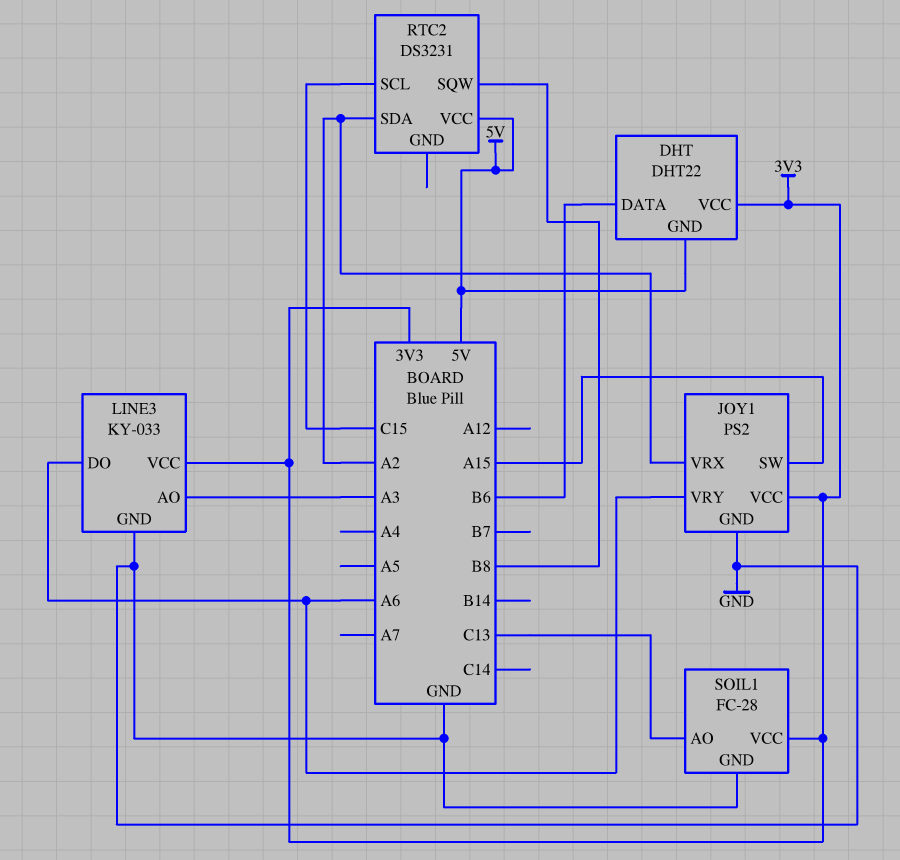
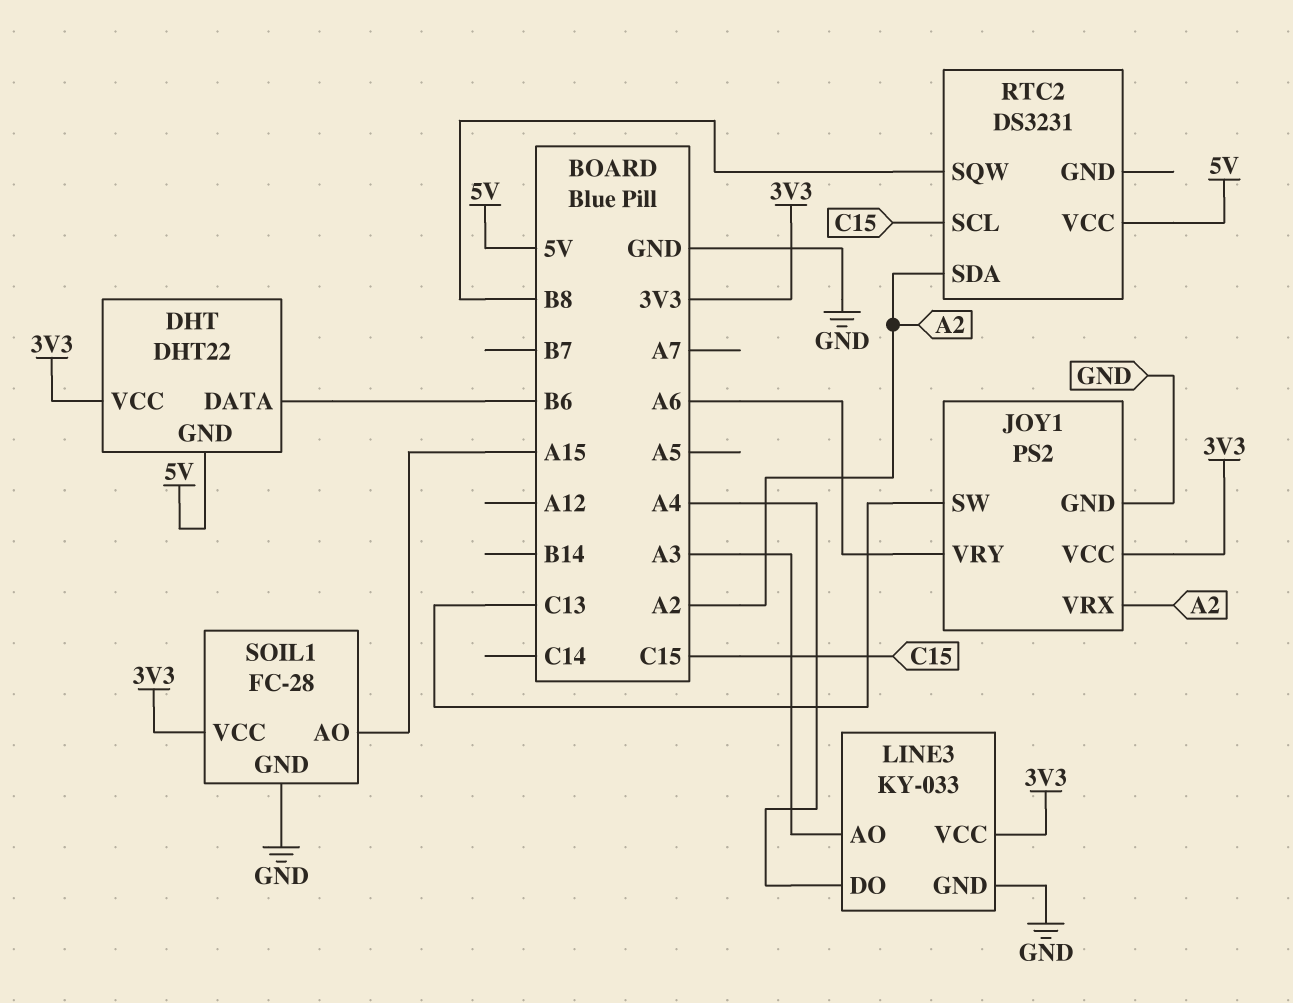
JOY1 pin SW: A15 -> C13
LINE3 pin DO: A6 -> A4
SOIL1 pin AO: C13 -> A15

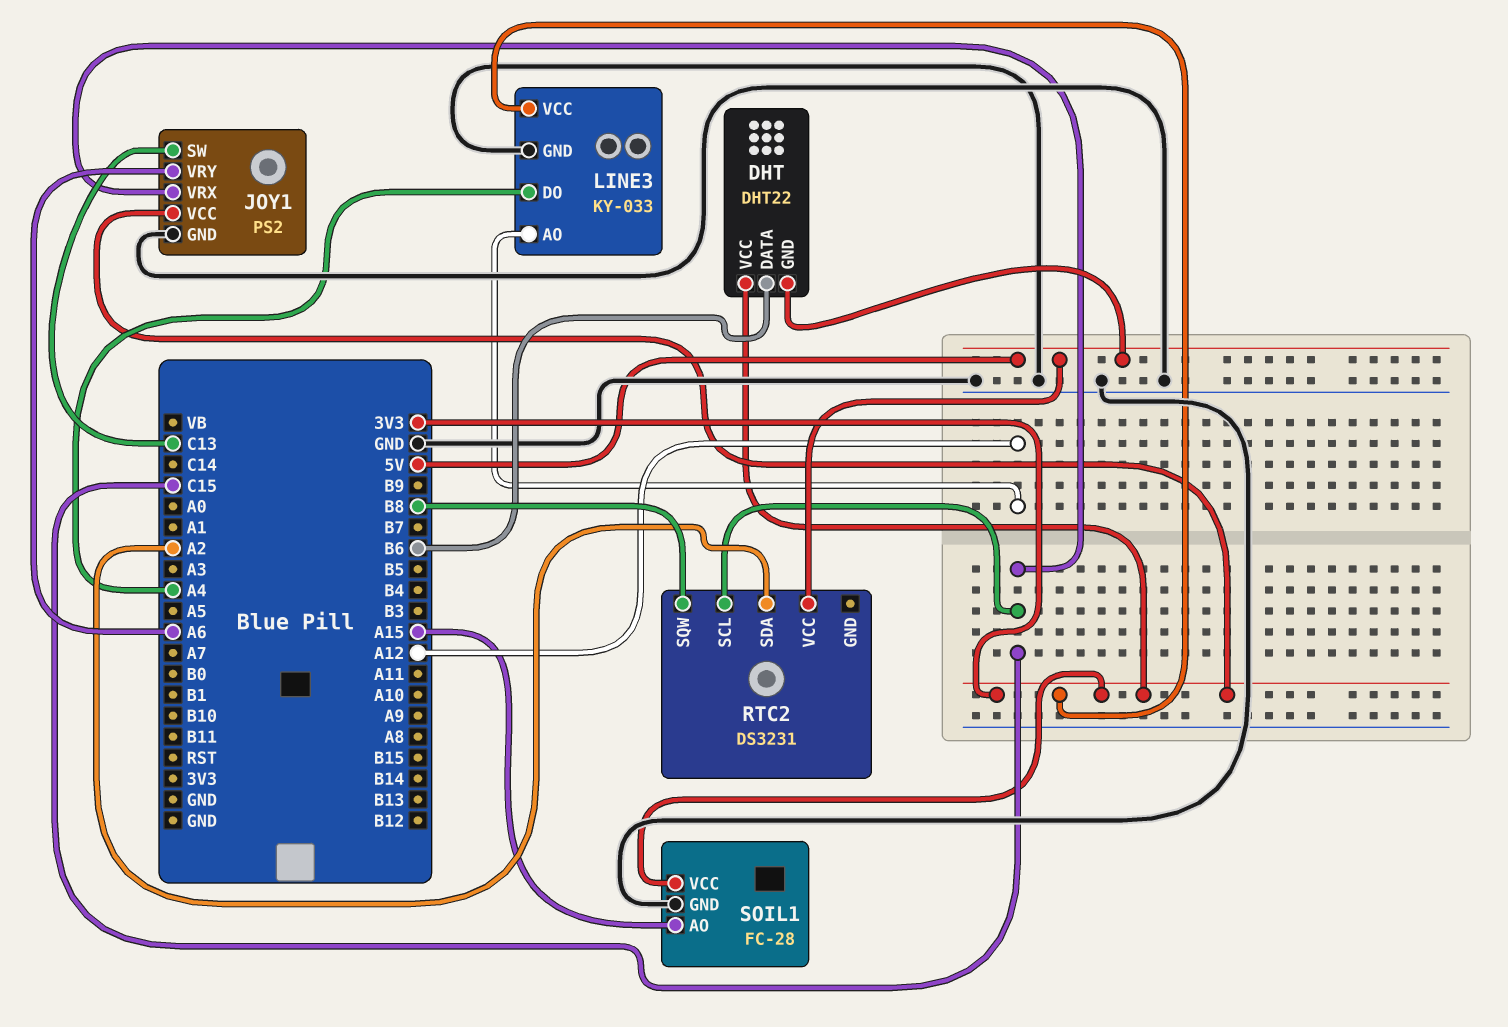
JOY1 pin VRX: A2 -> C15
LINE3 pin AO: A3 -> A12

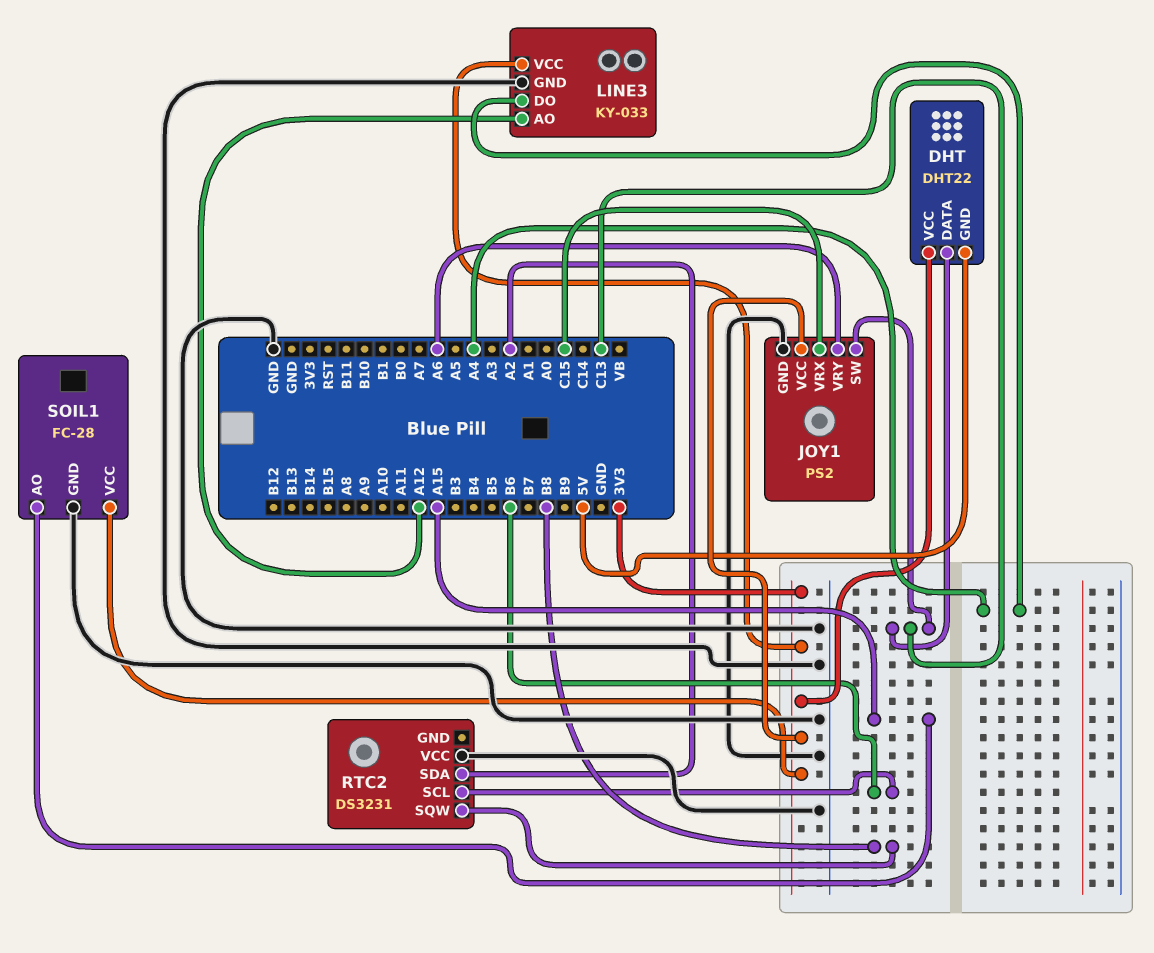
DHT pin DATA: B6 -> C13
RTC2 pin SCL: C15 -> B6
RTC2 pin VCC: 5V -> GND

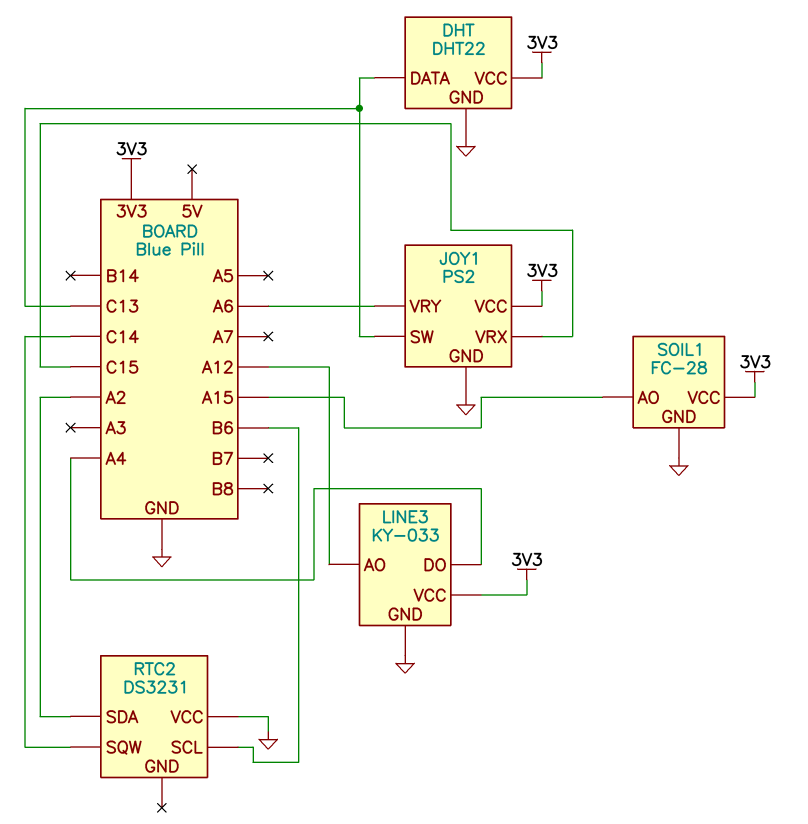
DHT pin GND: 5V -> GND
RTC2 pin SQW: B8 -> C14

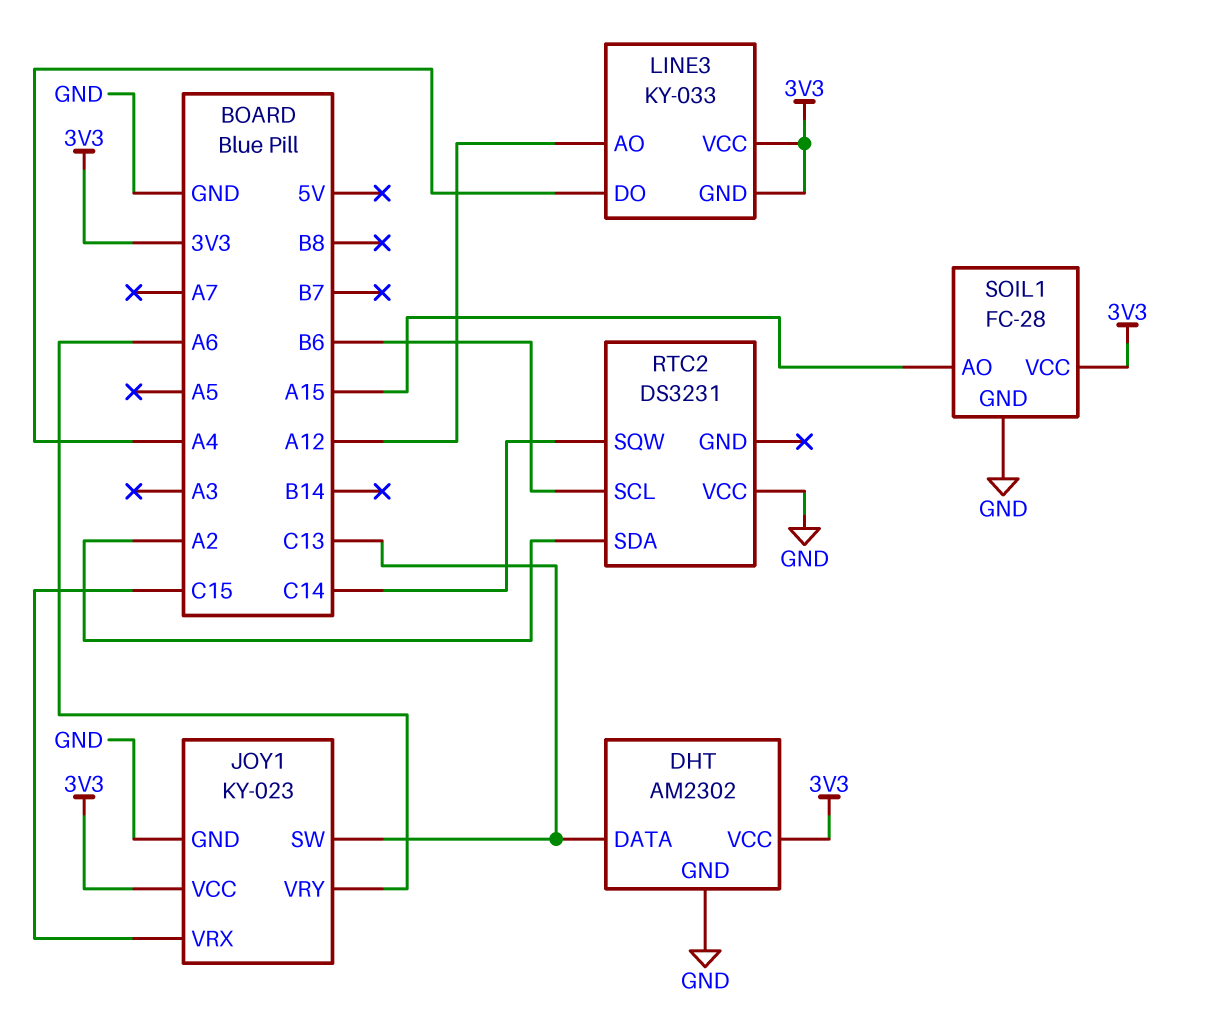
DHT: DHT22 -> AM2302
JOY1: PS2 -> KY-023
LINE3 pin GND: GND -> 3V3

